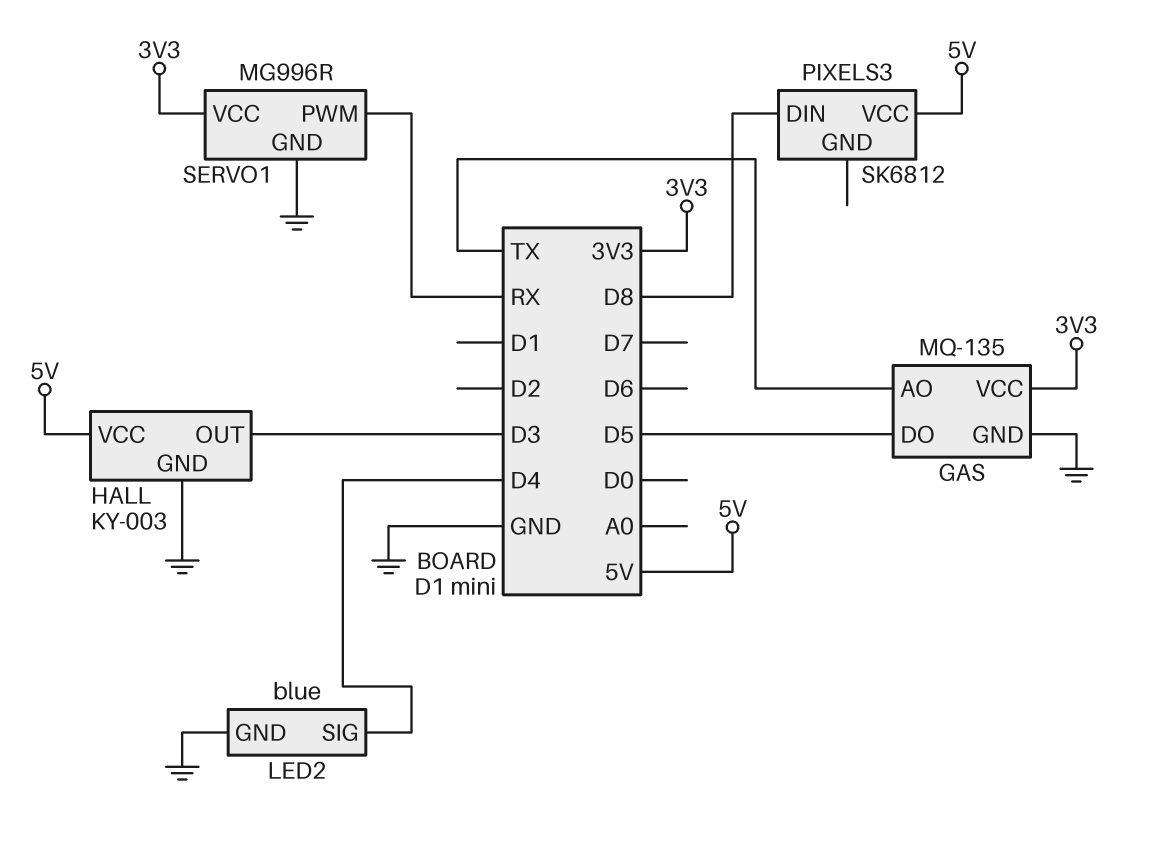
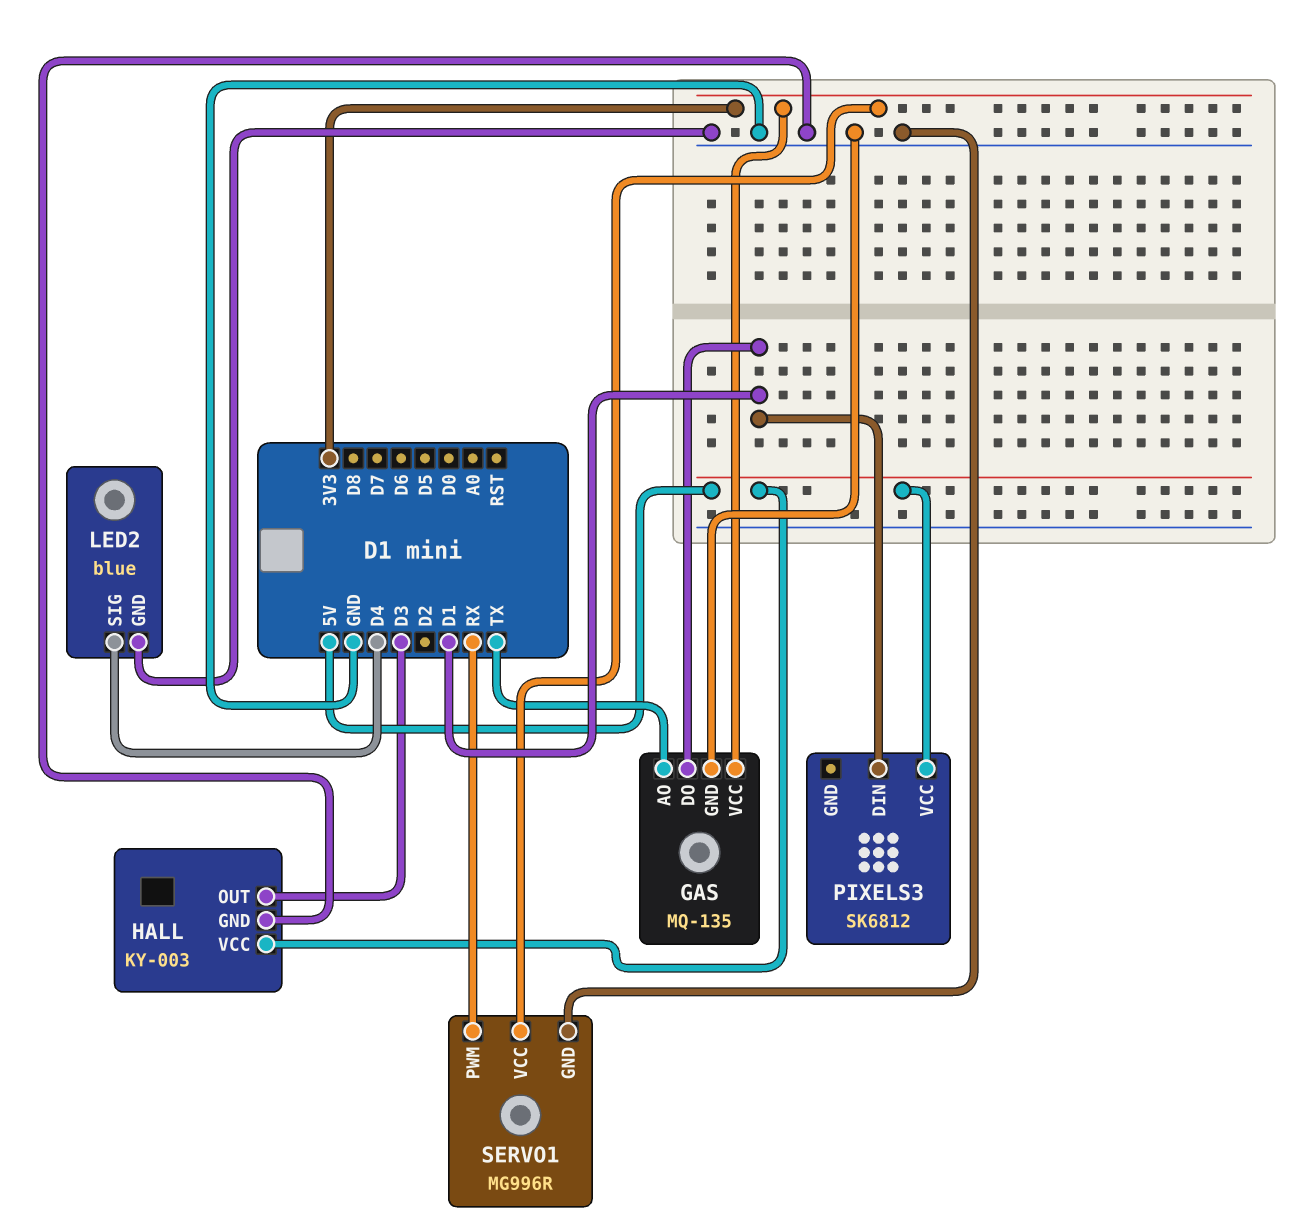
GAS pin DO: D5 -> D1
PIXELS3 pin DIN: D8 -> D1

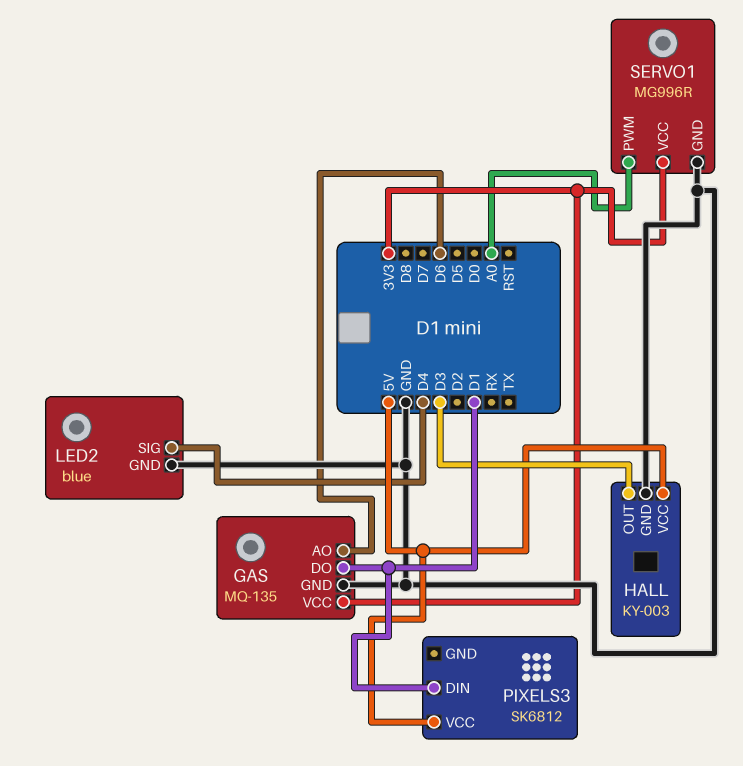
GAS pin AO: TX -> D6
SERVO1 pin PWM: RX -> A0

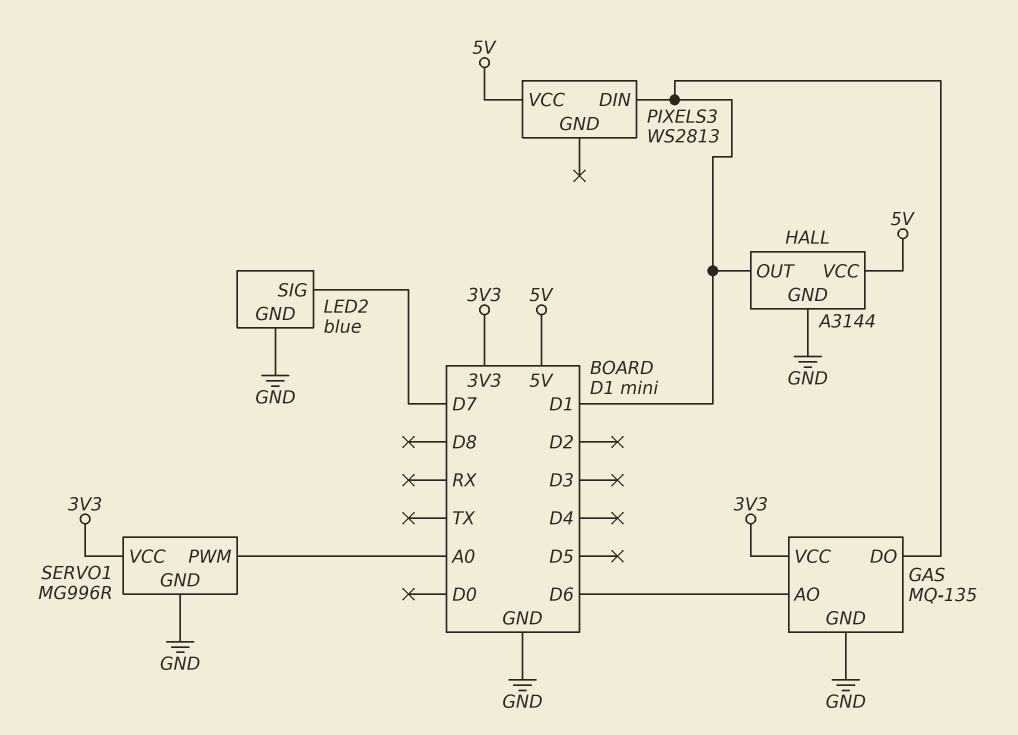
HALL: KY-003 -> A3144
HALL pin OUT: D3 -> D1
LED2 pin SIG: D4 -> D7
PIXELS3: SK6812 -> WS2813

